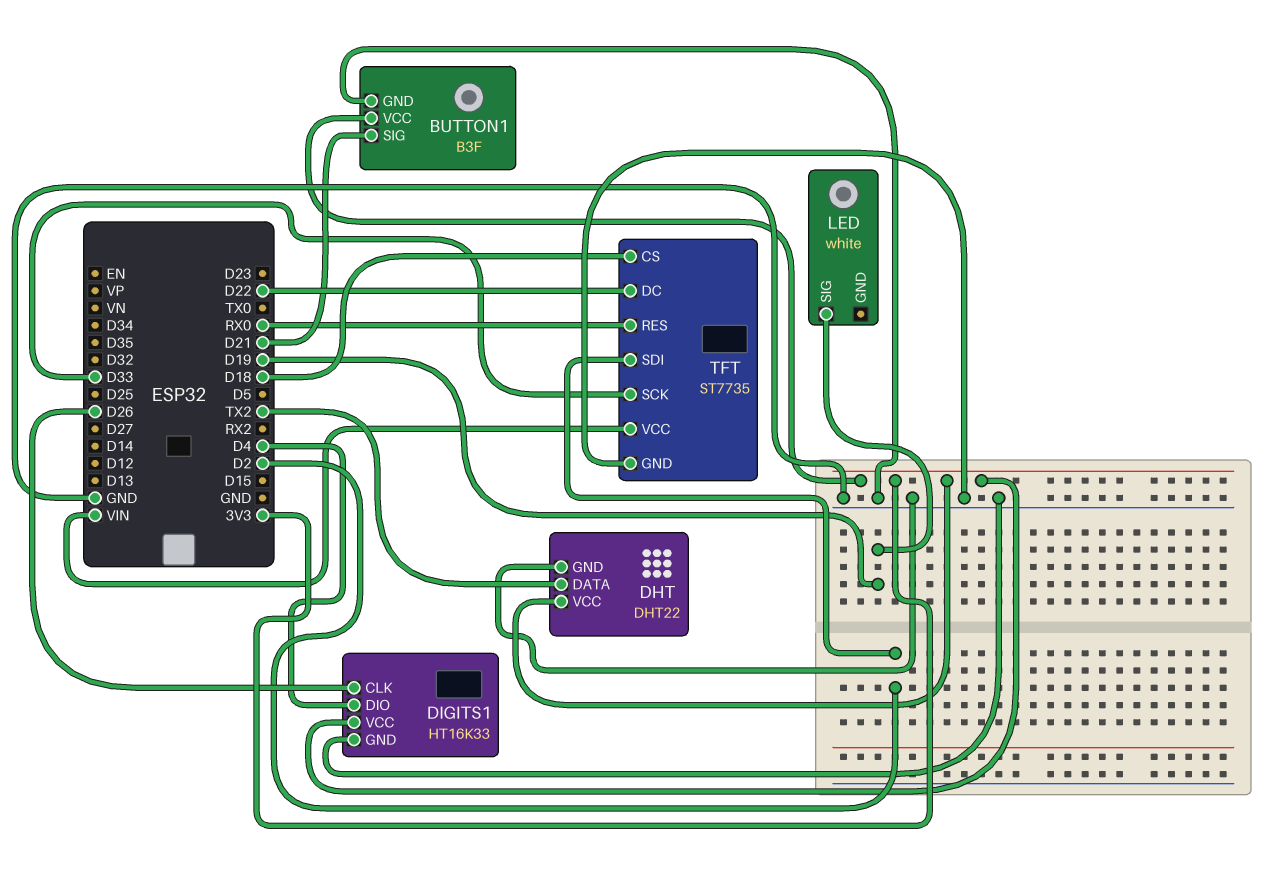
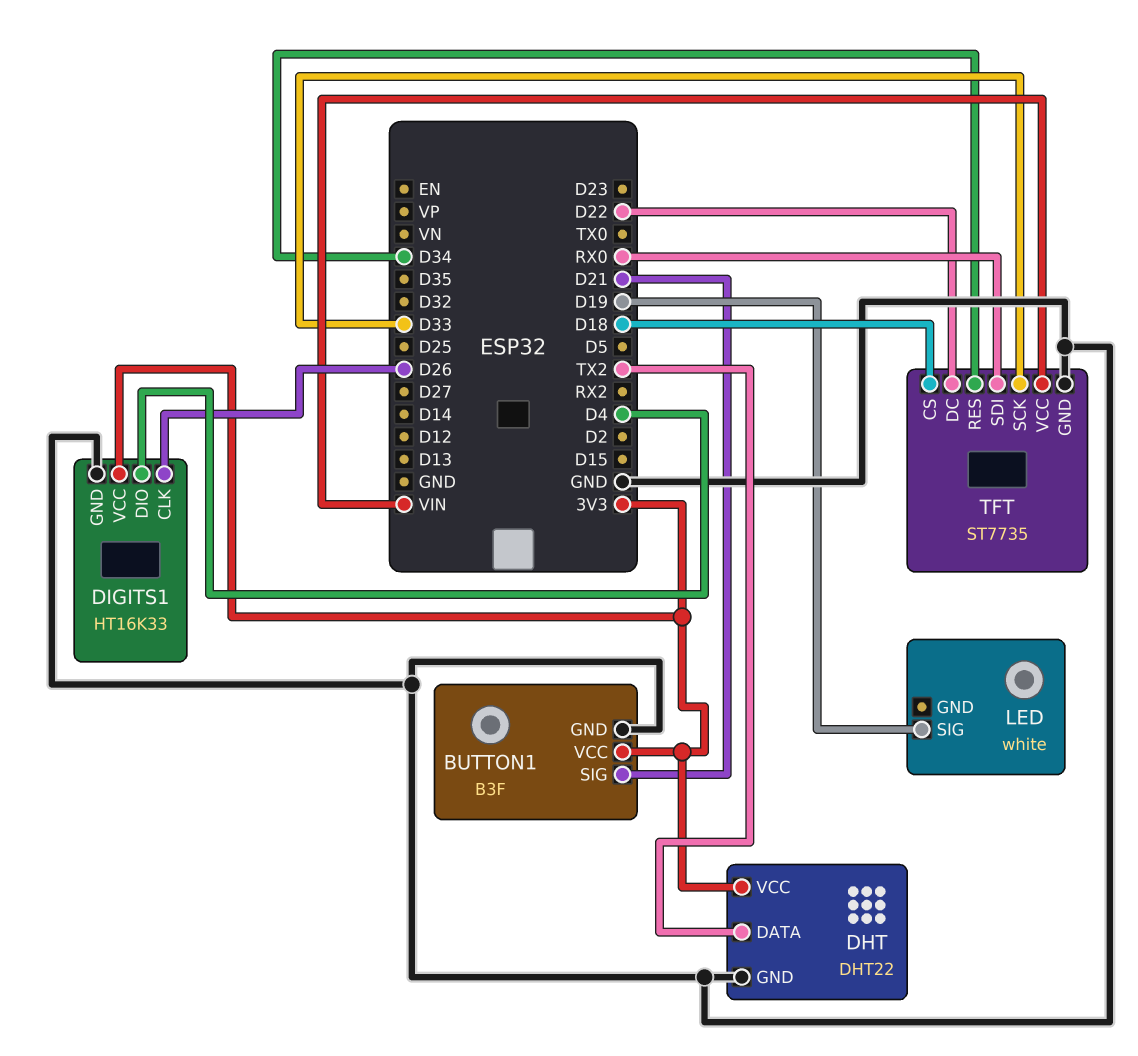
TFT pin RES: RX0 -> D34
TFT pin SDI: D2 -> RX0

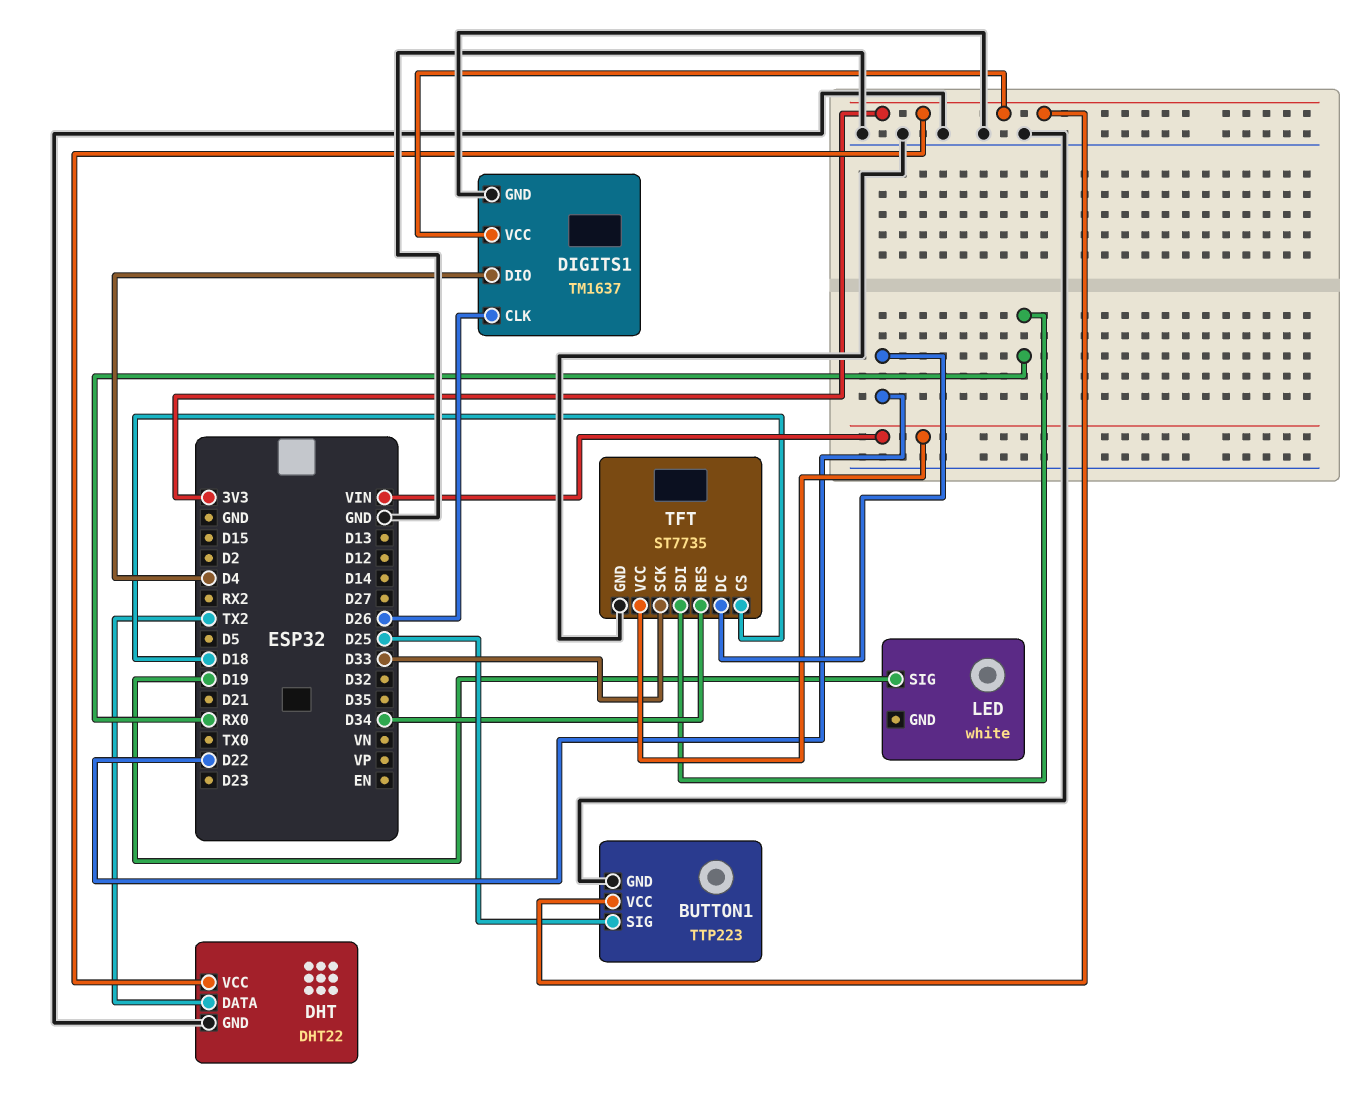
BUTTON1: B3F -> TTP223
BUTTON1 pin SIG: D21 -> D25
DIGITS1: HT16K33 -> TM1637

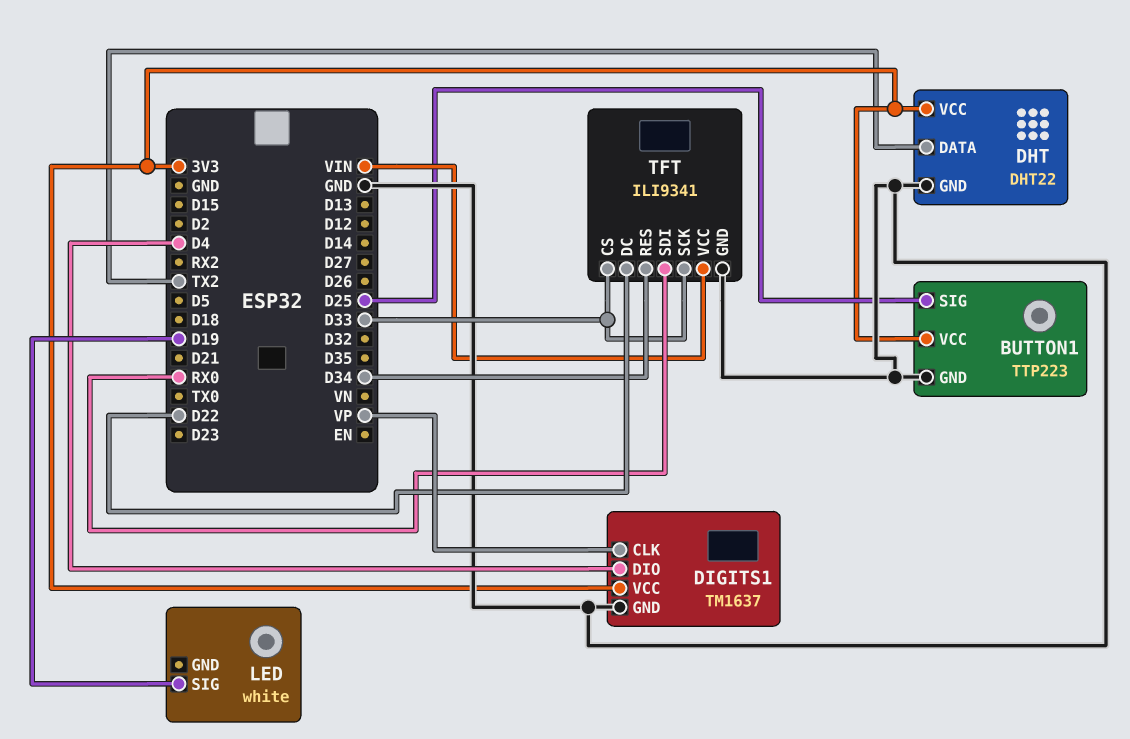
DIGITS1 pin CLK: D26 -> VP
TFT: ST7735 -> ILI9341
TFT pin CS: D18 -> D33

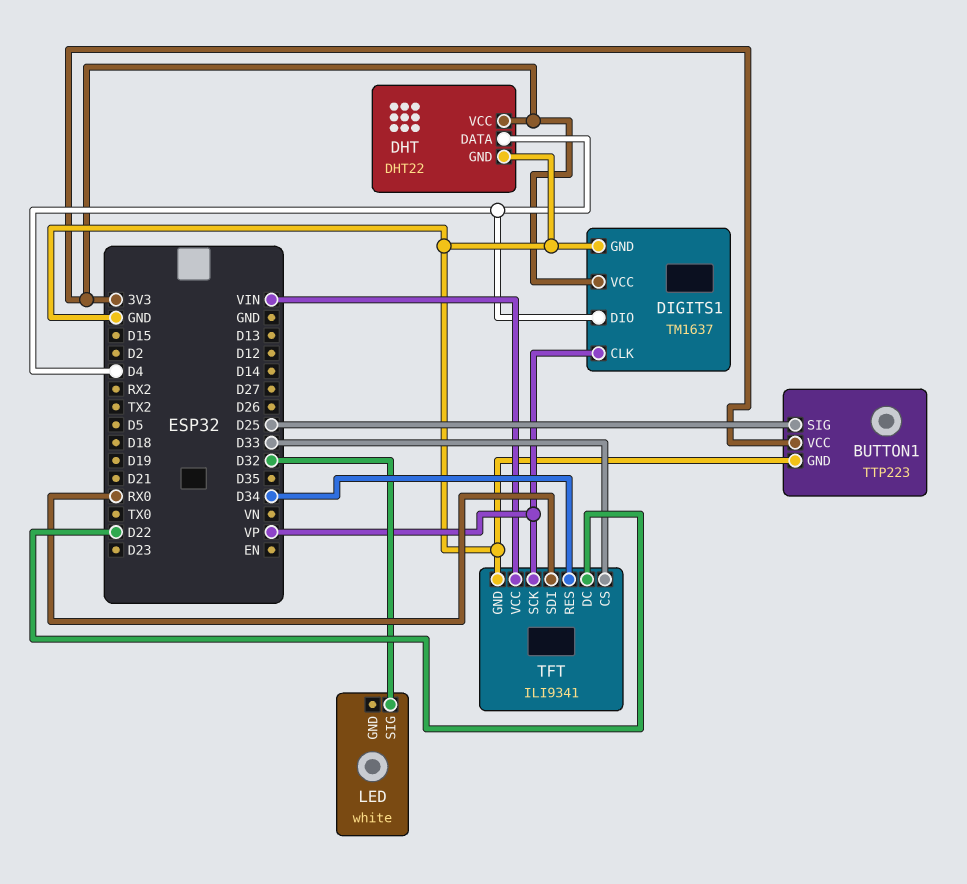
DHT pin DATA: TX2 -> D4
LED pin SIG: D19 -> D32
TFT pin SCK: D33 -> VP

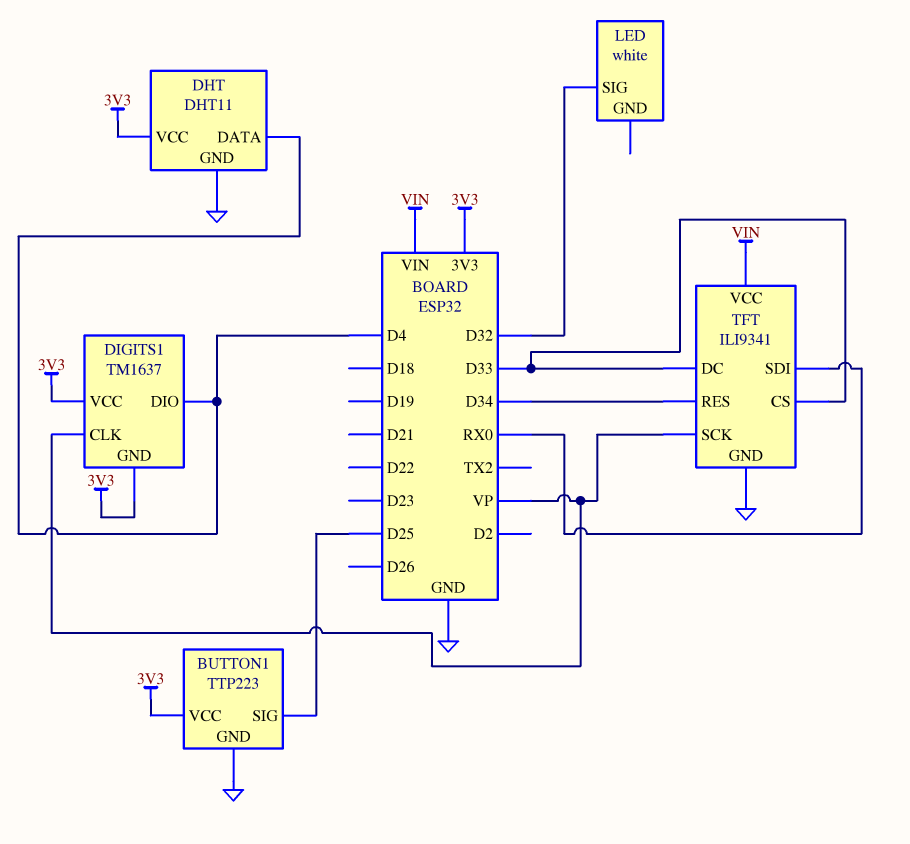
DHT: DHT22 -> DHT11
DIGITS1 pin GND: GND -> 3V3
TFT pin DC: D22 -> D33

